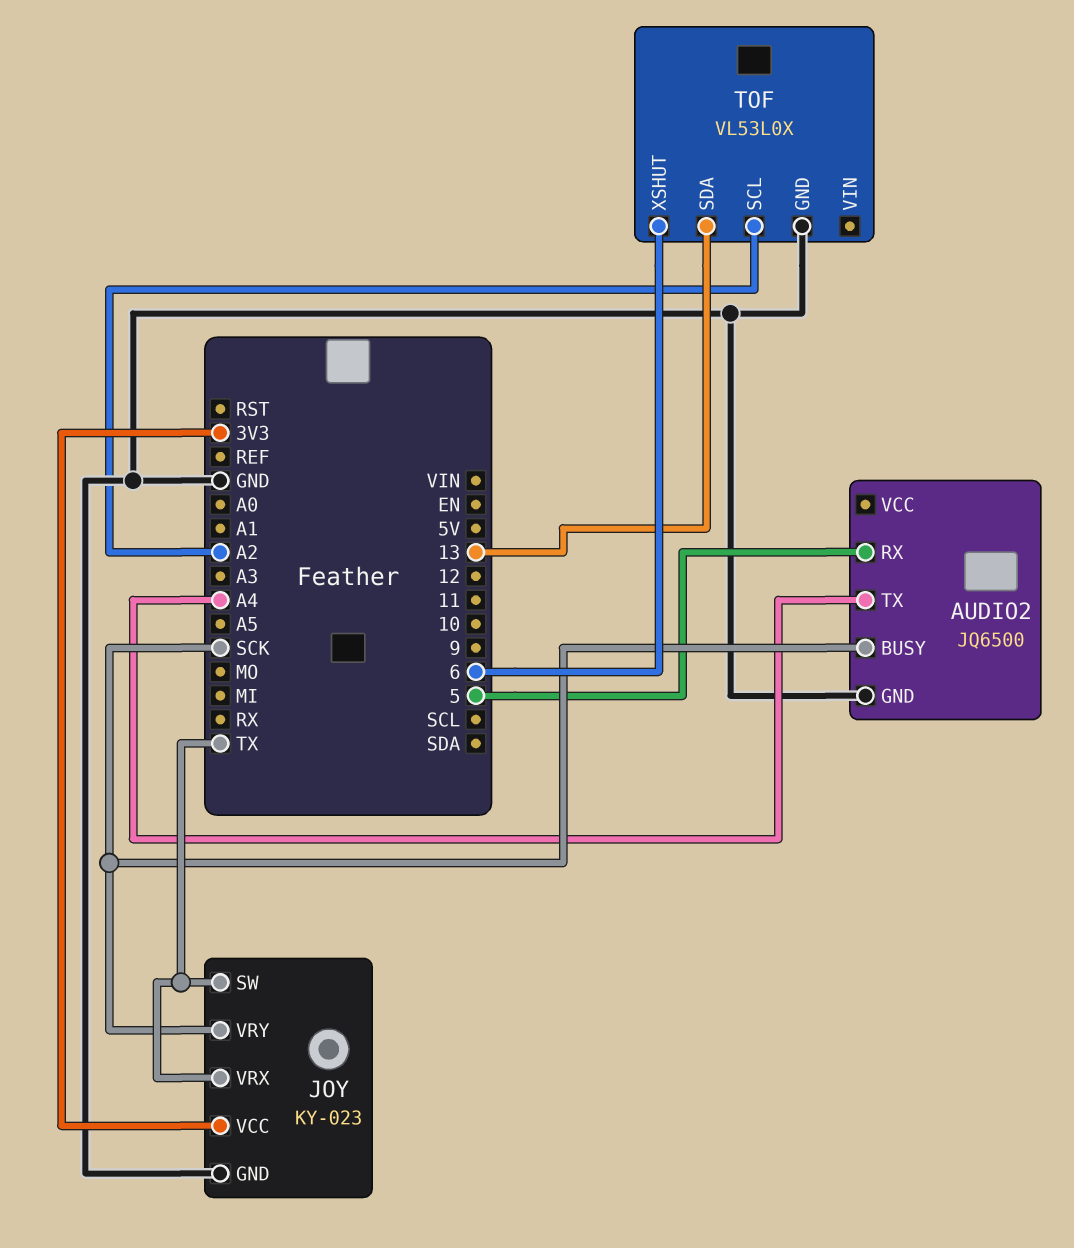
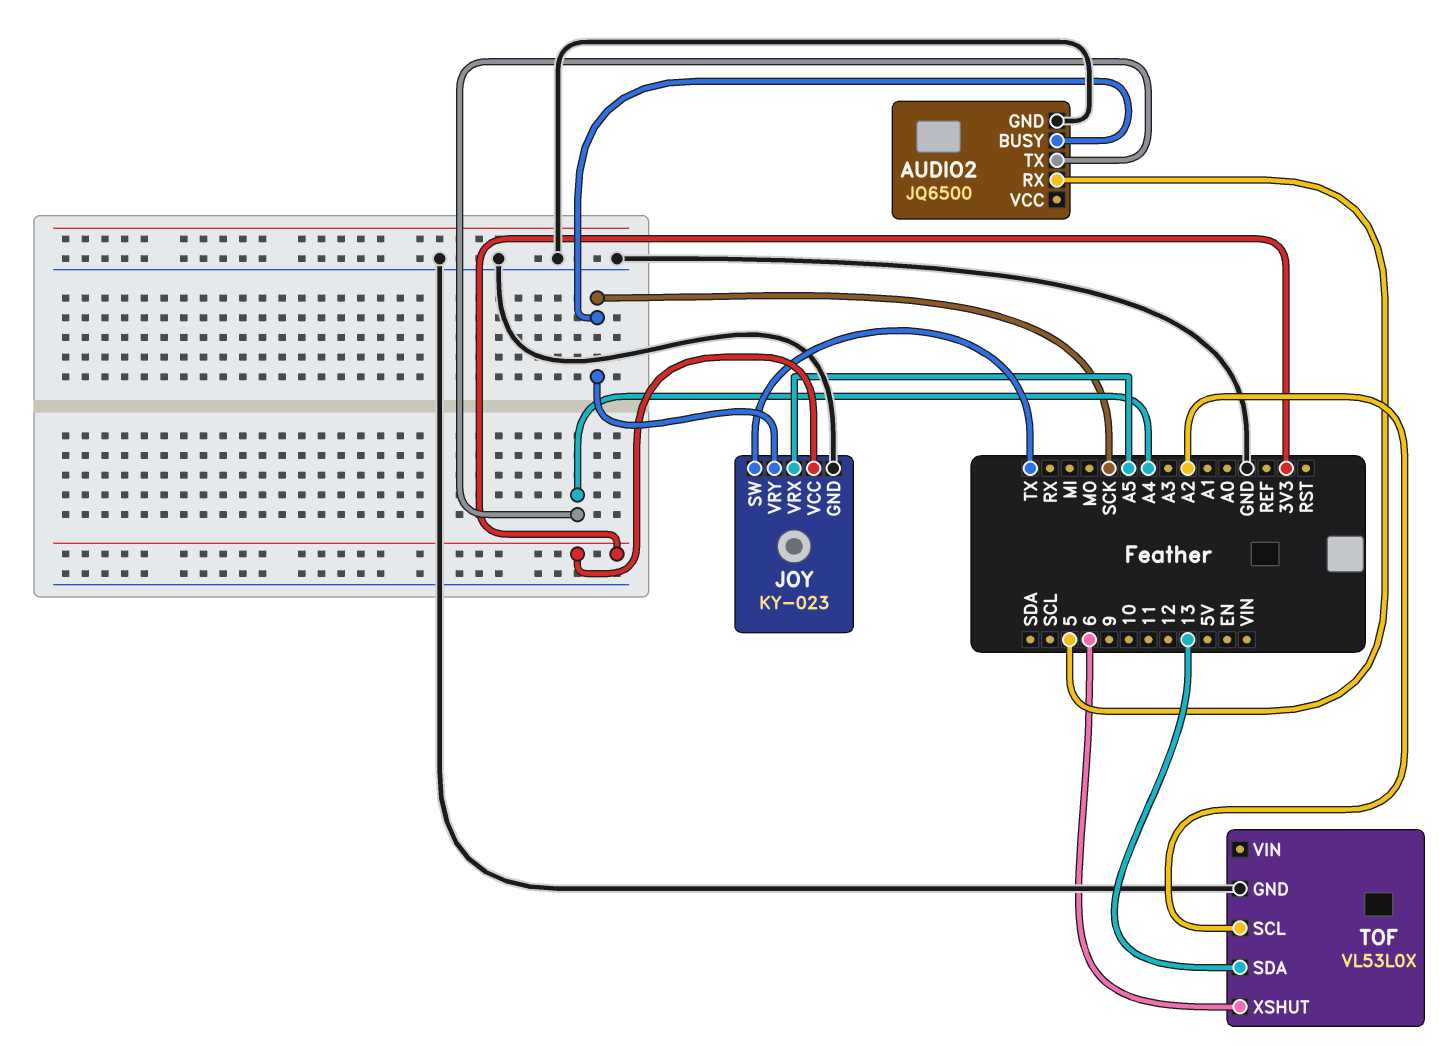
JOY pin VRX: TX -> A5

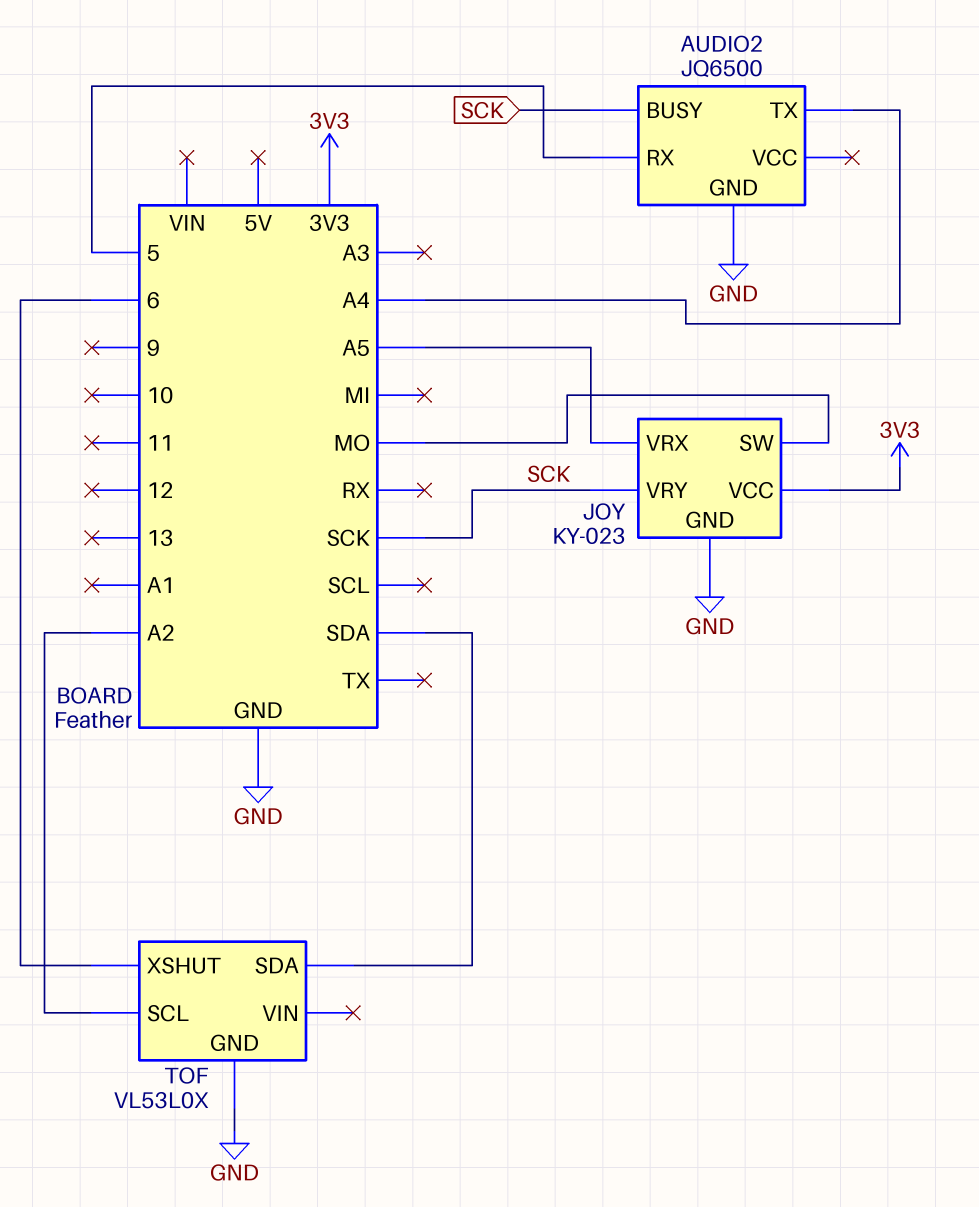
JOY pin SW: TX -> MO
TOF pin SDA: 13 -> SDA

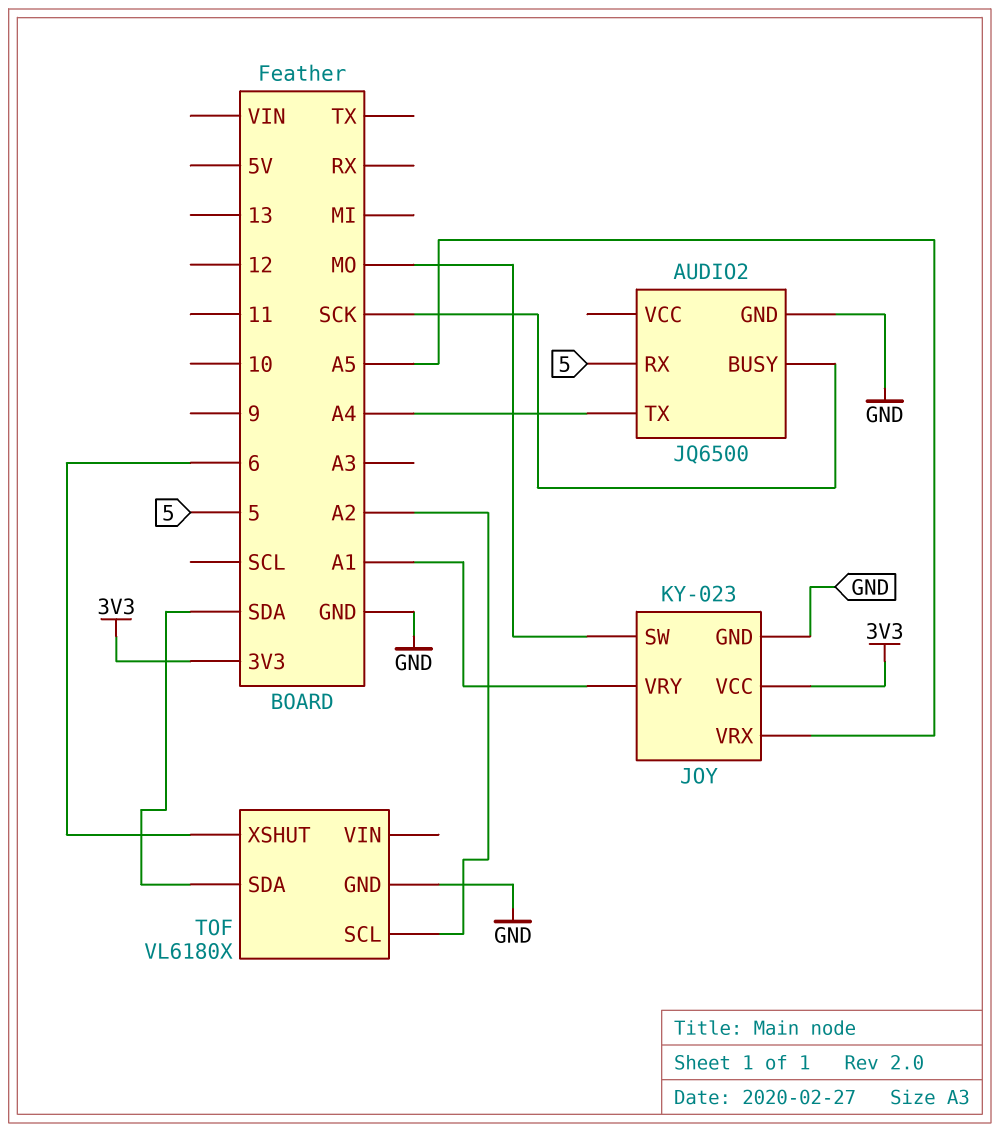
JOY pin VRY: SCK -> A1
TOF: VL53L0X -> VL6180X

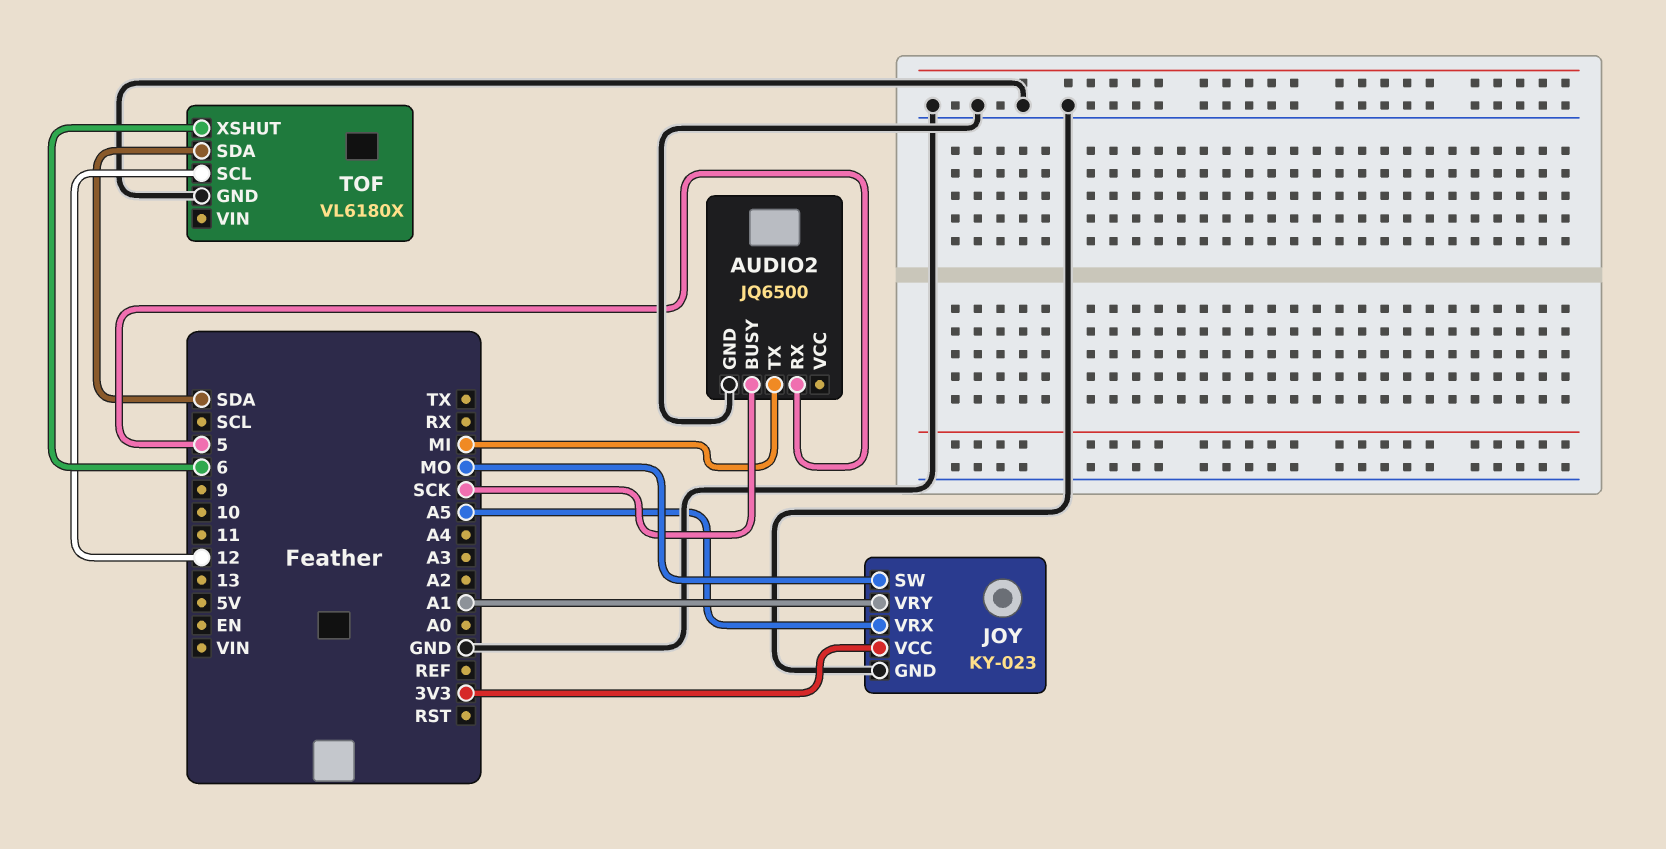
AUDIO2 pin TX: A4 -> MI
TOF pin SCL: A2 -> 12

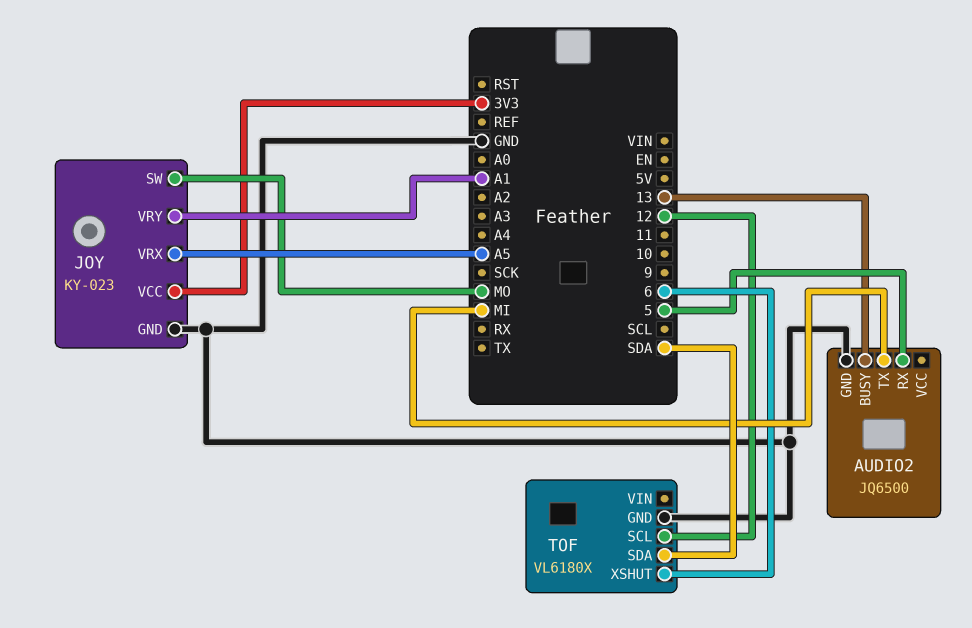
AUDIO2 pin BUSY: SCK -> 13

